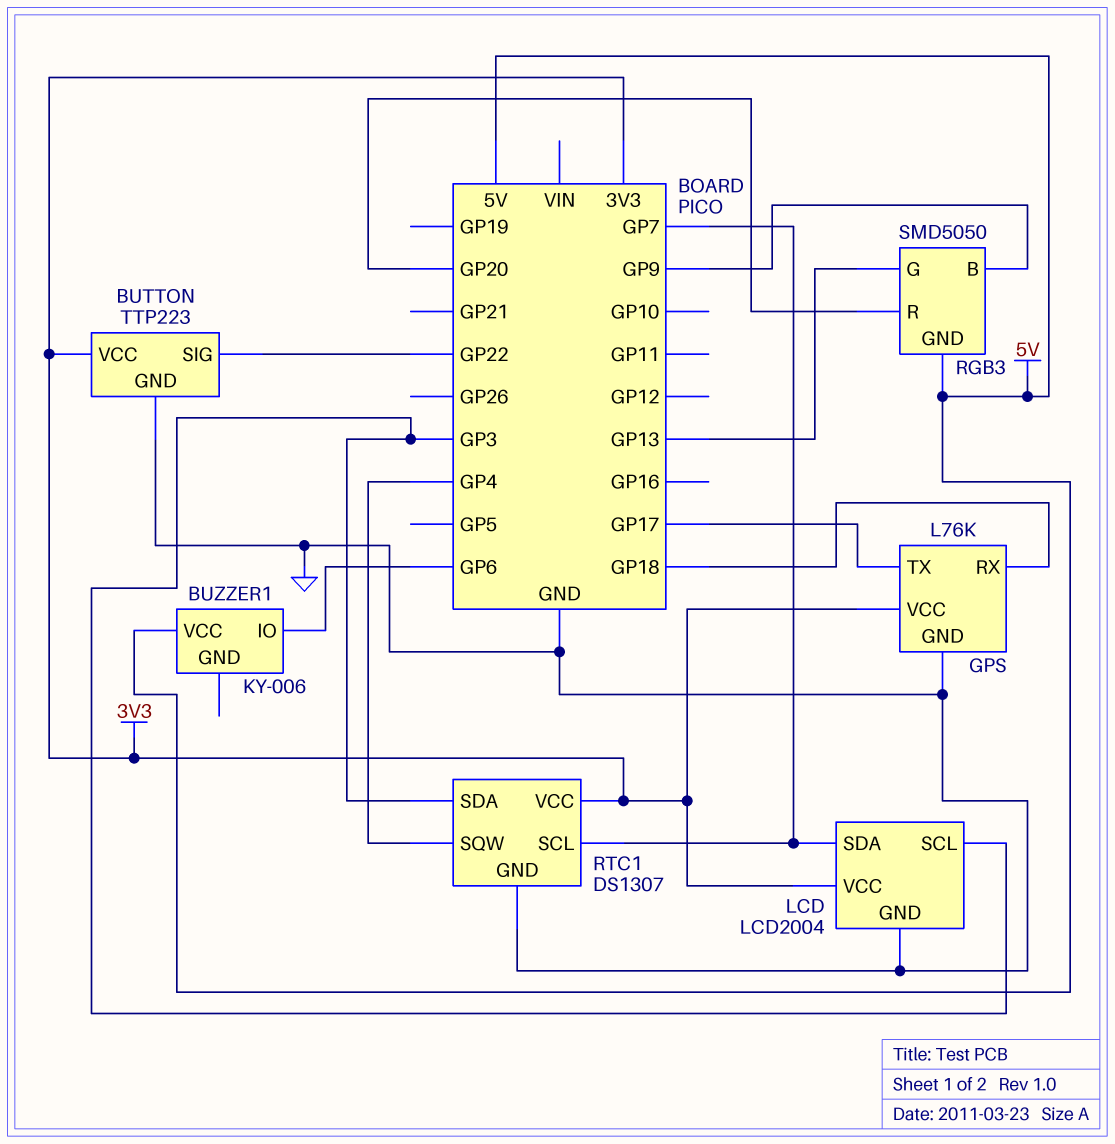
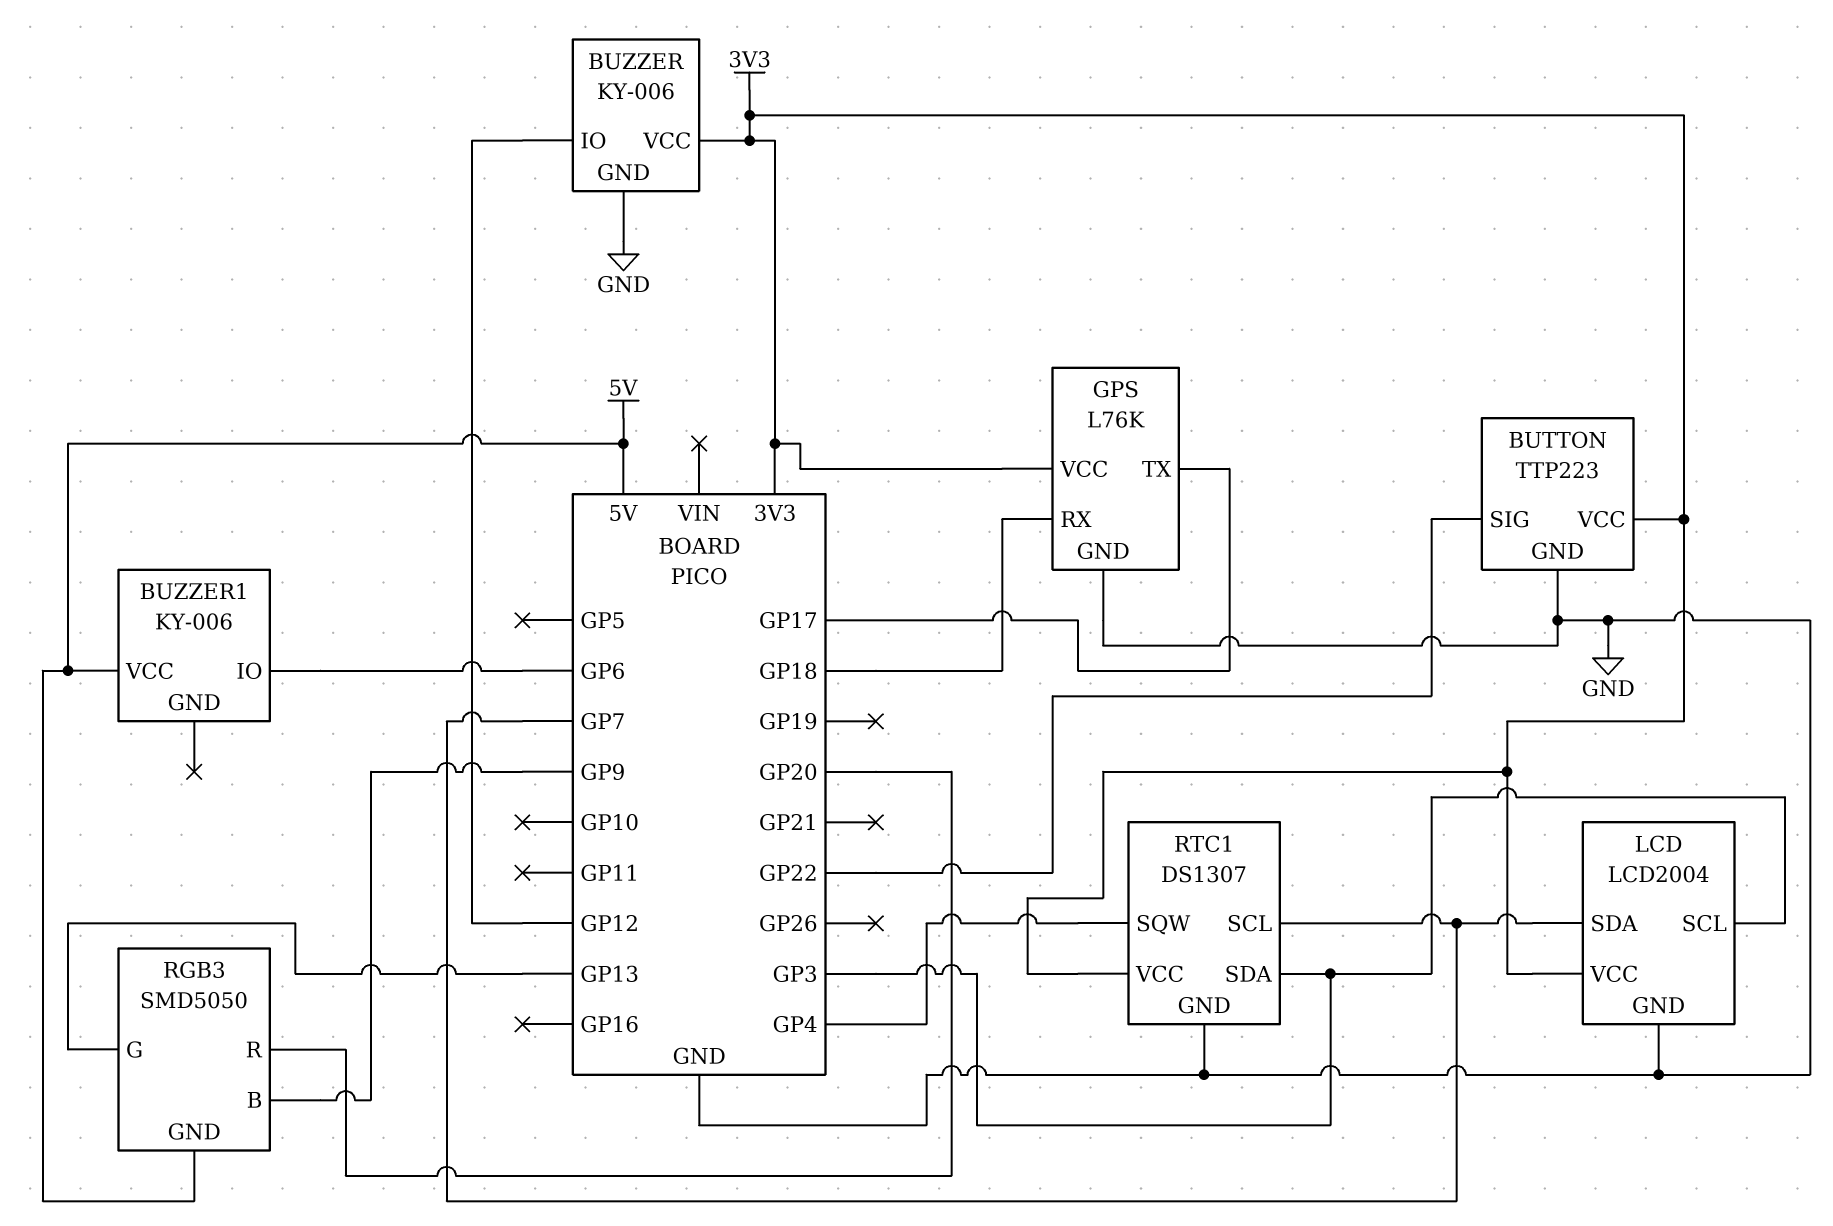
BUZZER: none -> KY-006
BUZZER pin GND: none -> GND
BUZZER pin IO: none -> GP12
BUZZER pin VCC: none -> 3V3

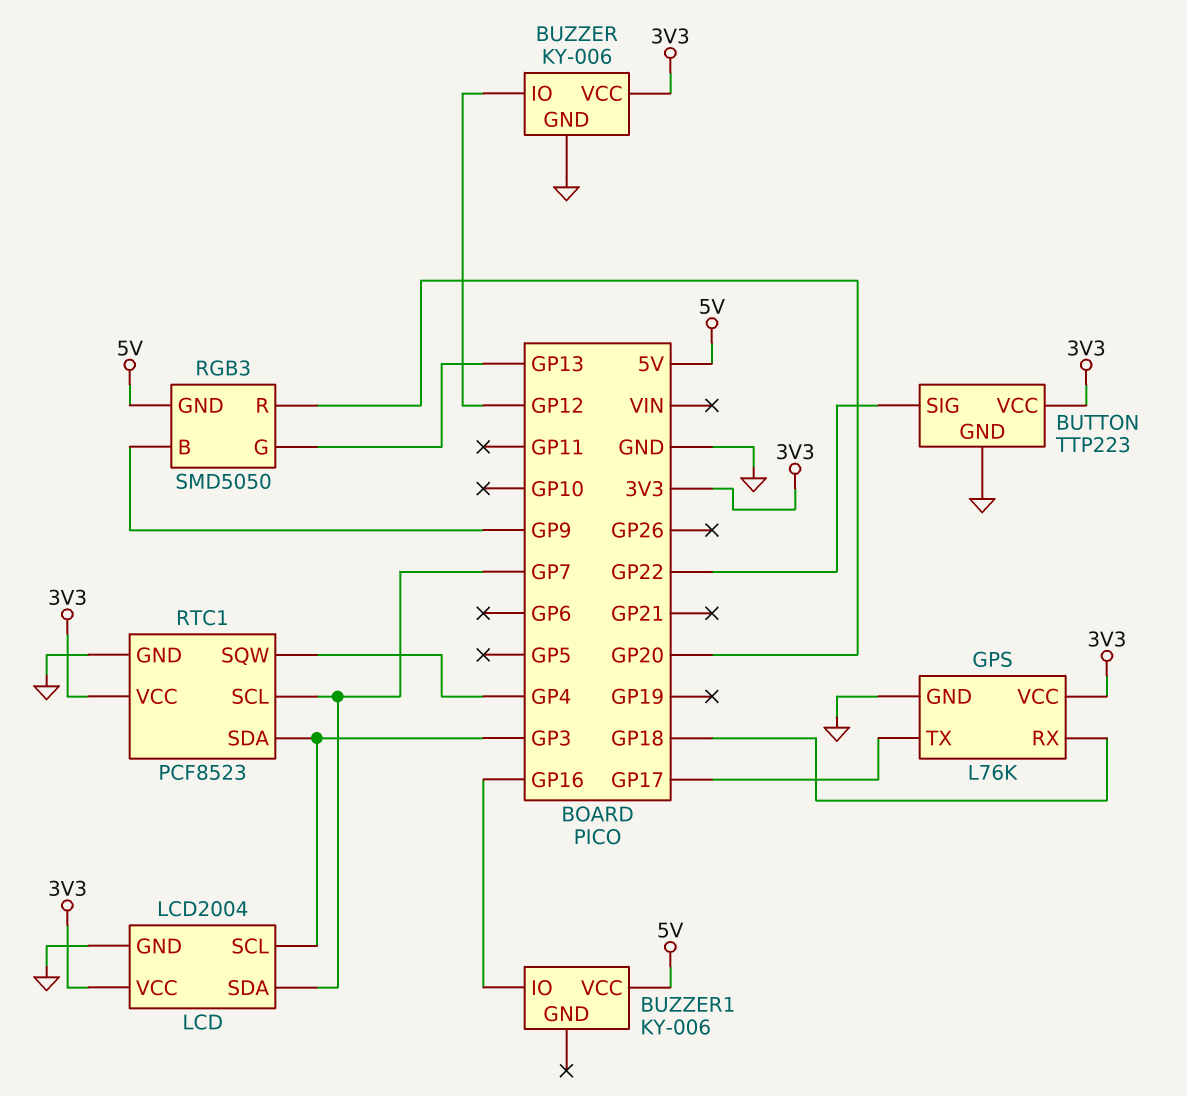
BUZZER1 pin IO: GP6 -> GP16
RTC1: DS1307 -> PCF8523

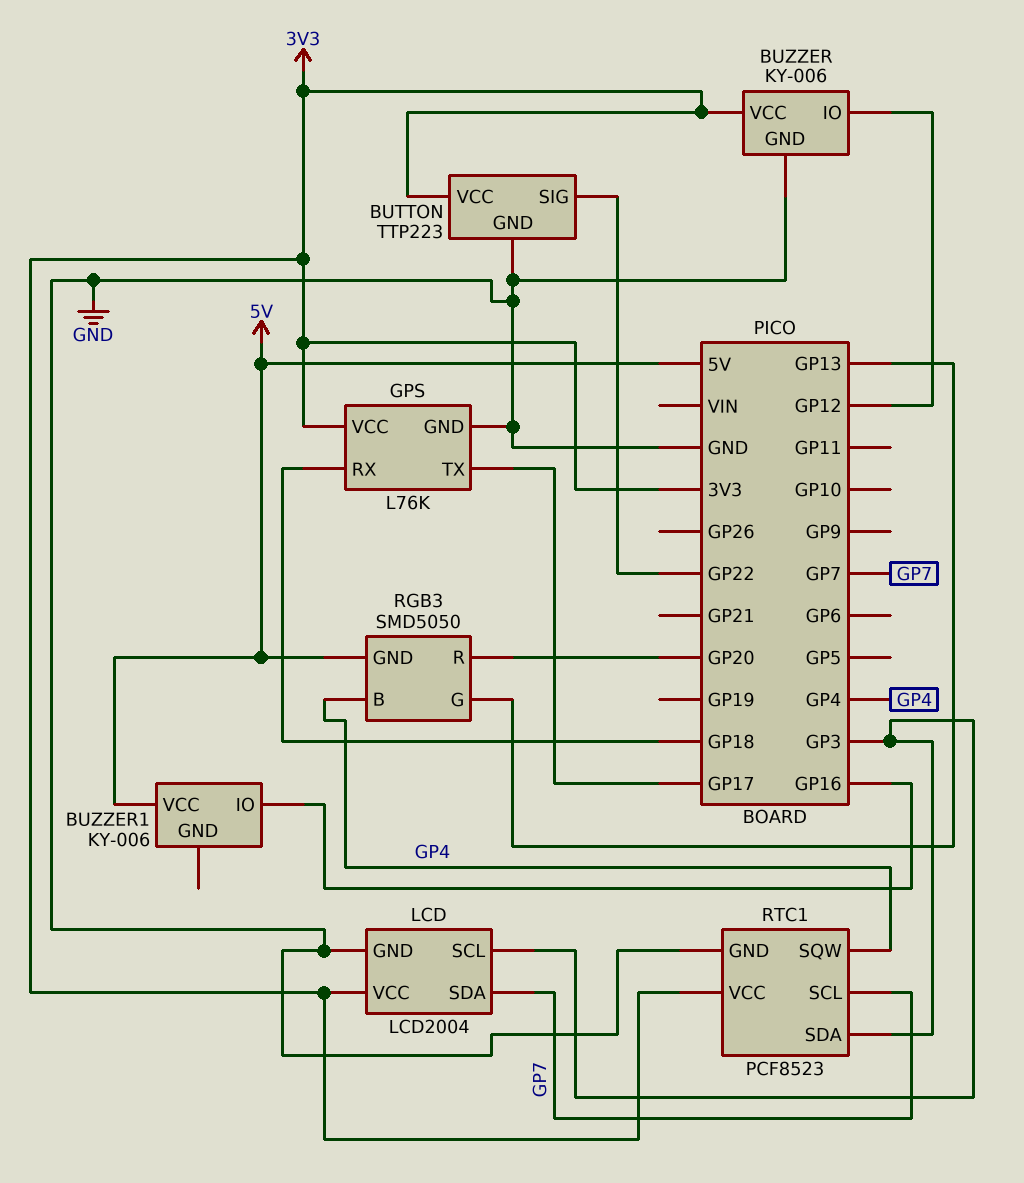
RGB3 pin B: GP9 -> GP4

